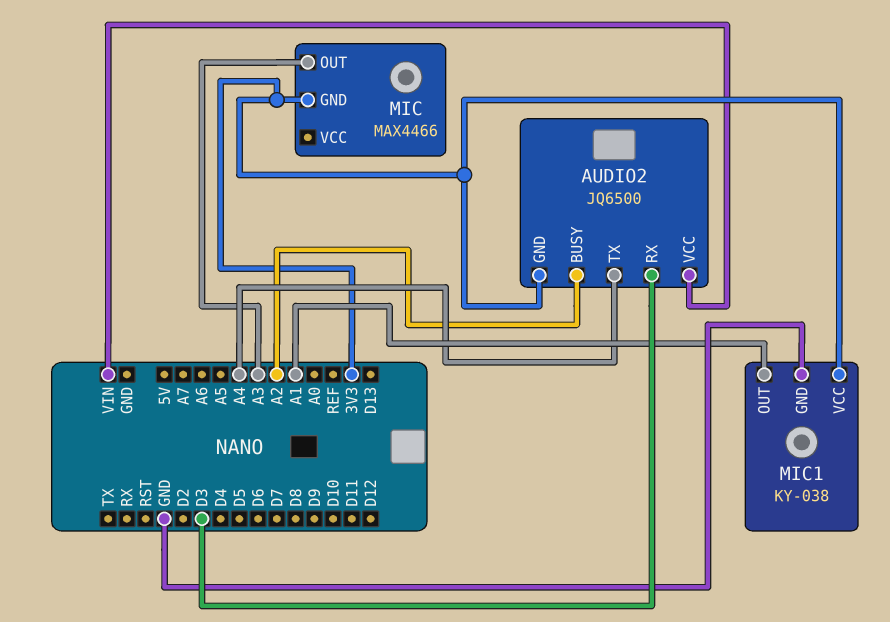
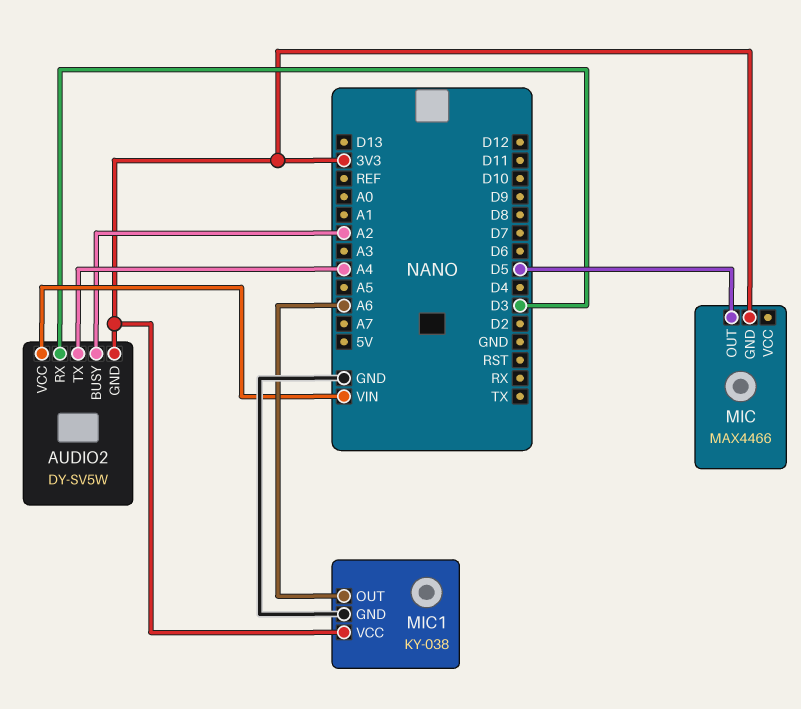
AUDIO2: JQ6500 -> DY-SV5W
MIC pin OUT: A3 -> D5
MIC1 pin OUT: A1 -> A6

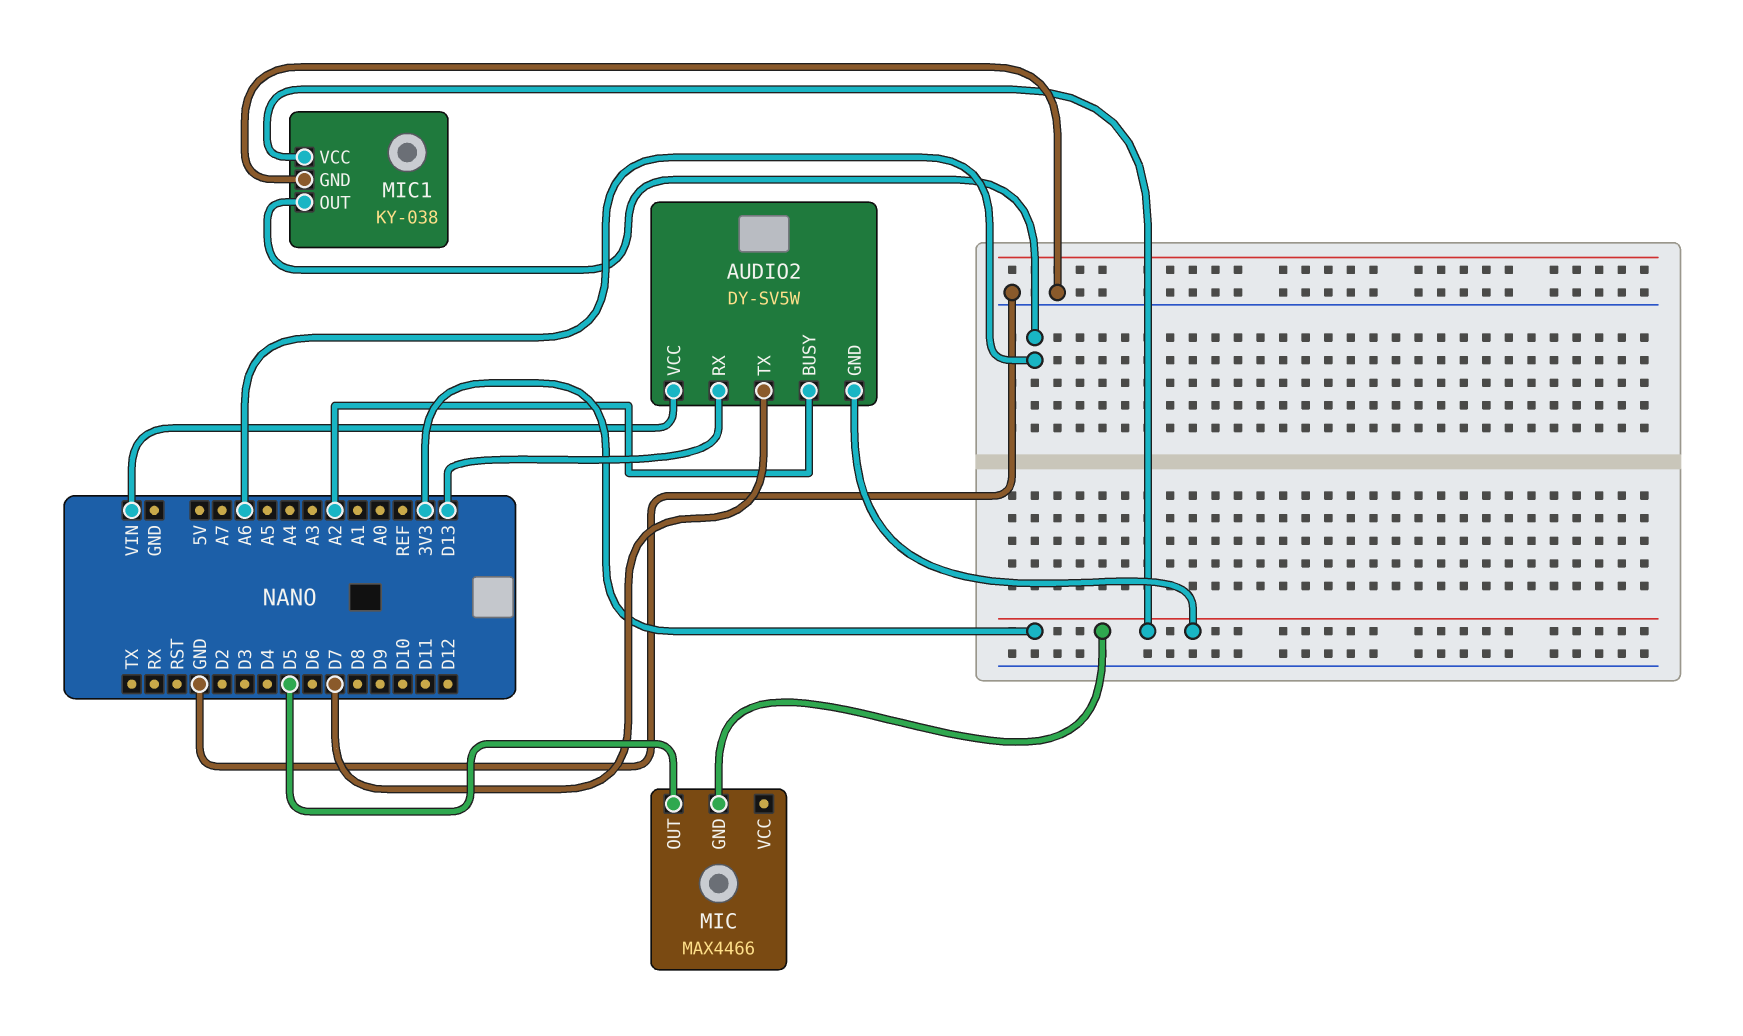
AUDIO2 pin RX: D3 -> D13
AUDIO2 pin TX: A4 -> D7

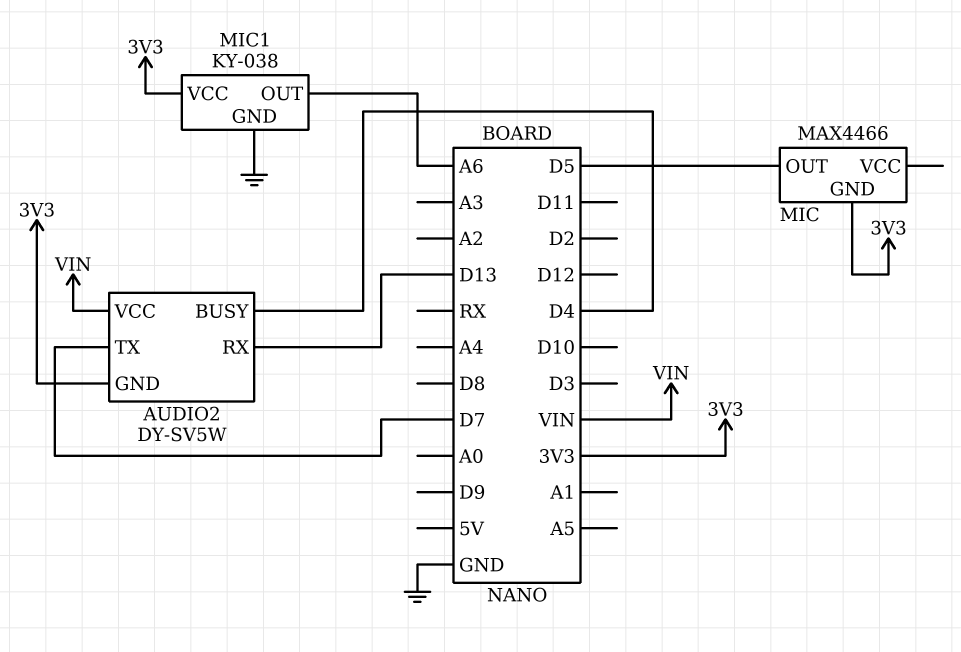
AUDIO2 pin BUSY: A2 -> D4

